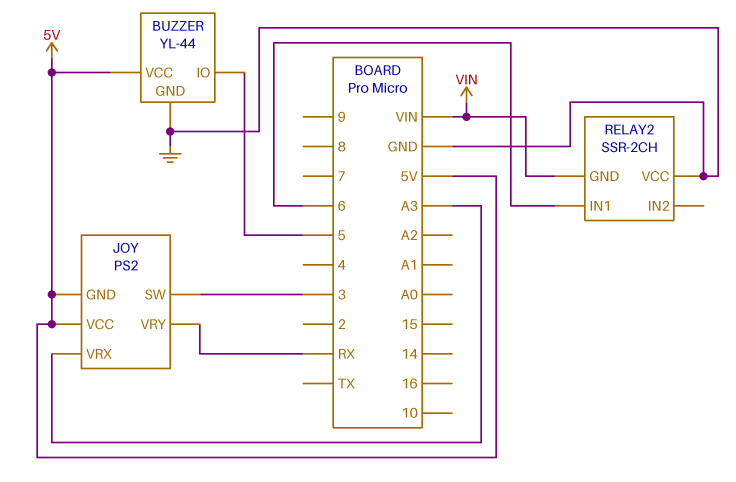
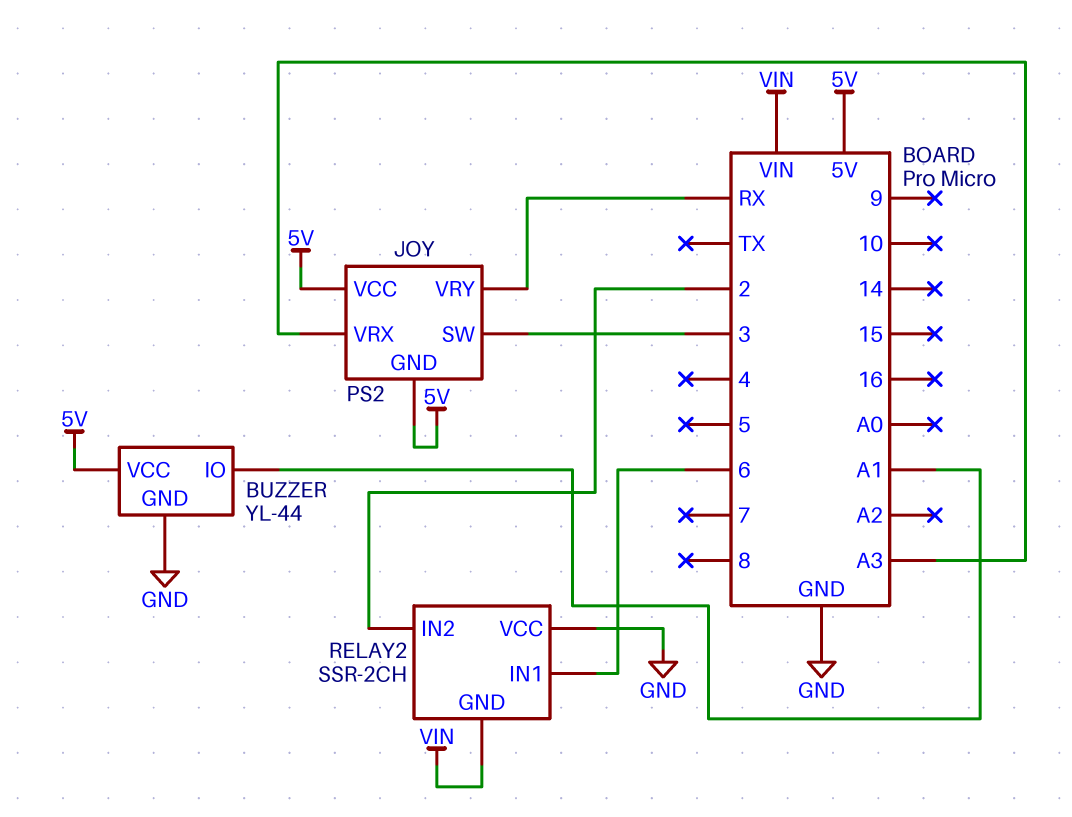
BUZZER pin IO: 5 -> A1
RELAY2 pin IN2: none -> 2

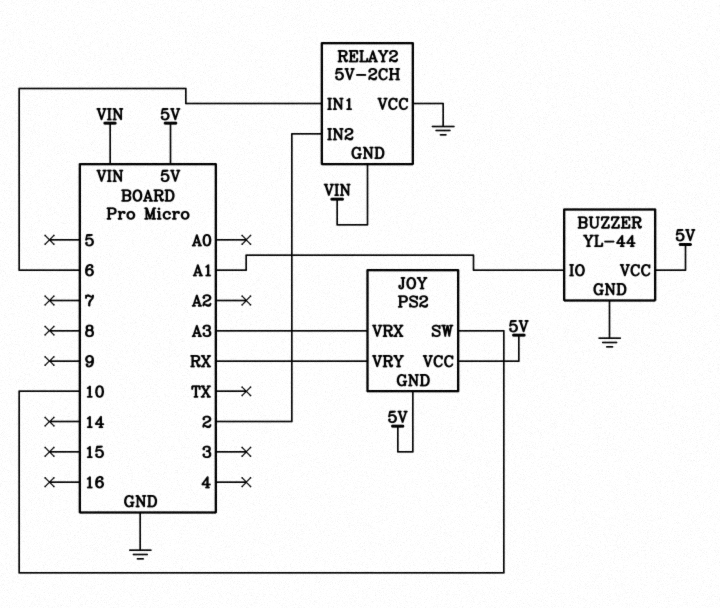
JOY pin SW: 3 -> 10
RELAY2: SSR-2CH -> 5V-2CH

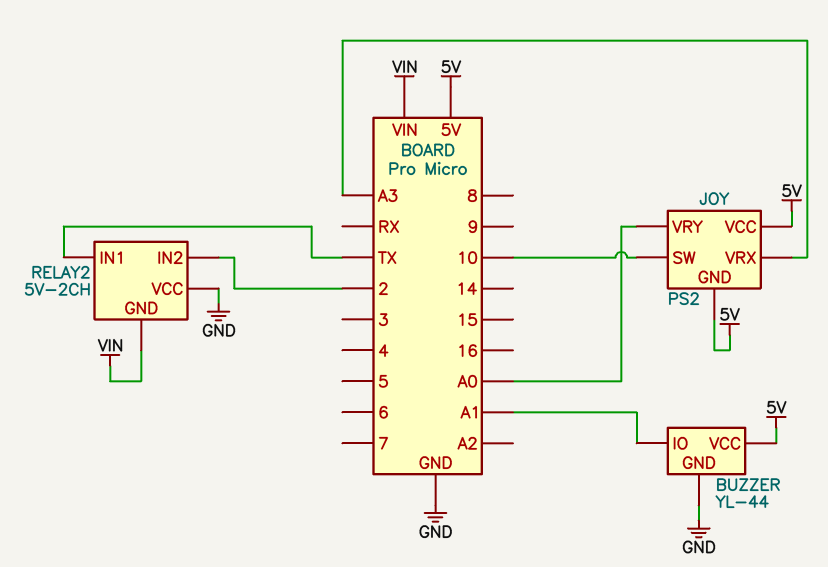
JOY pin VRY: RX -> A0
RELAY2 pin IN1: 6 -> TX

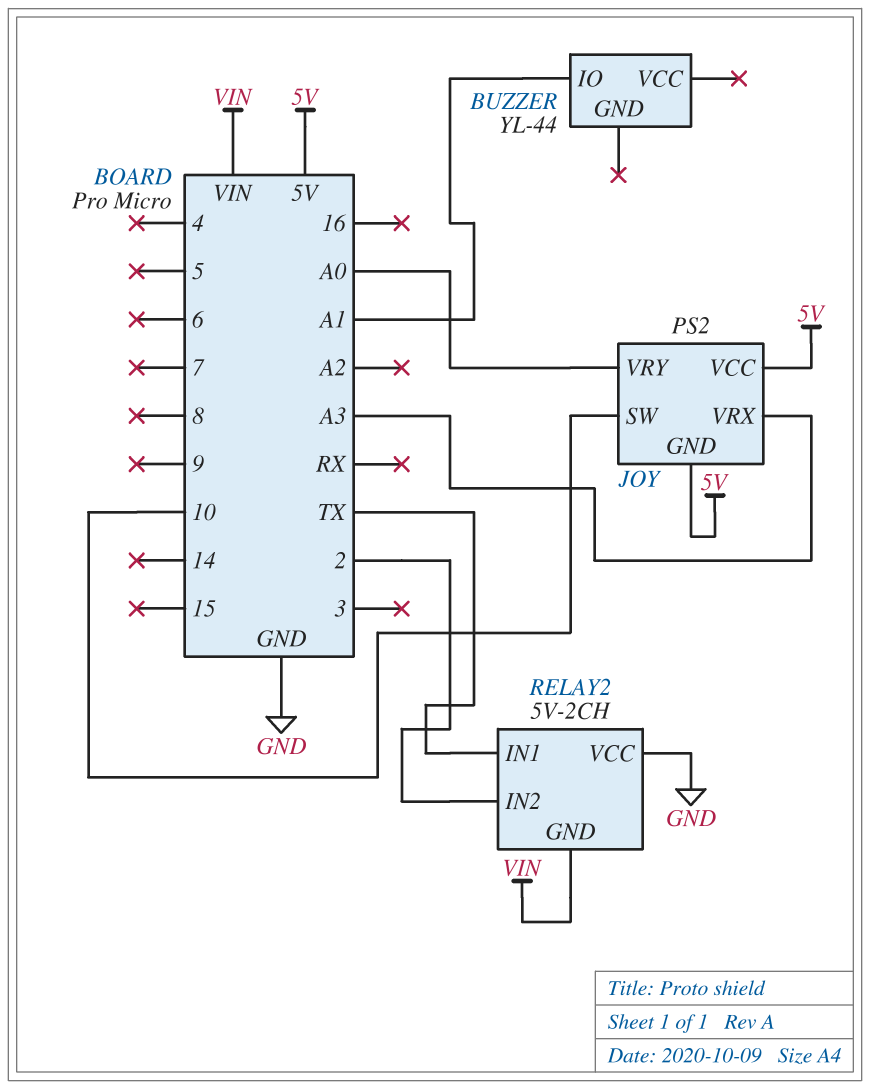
BUZZER pin GND: GND -> none
BUZZER pin VCC: 5V -> none

